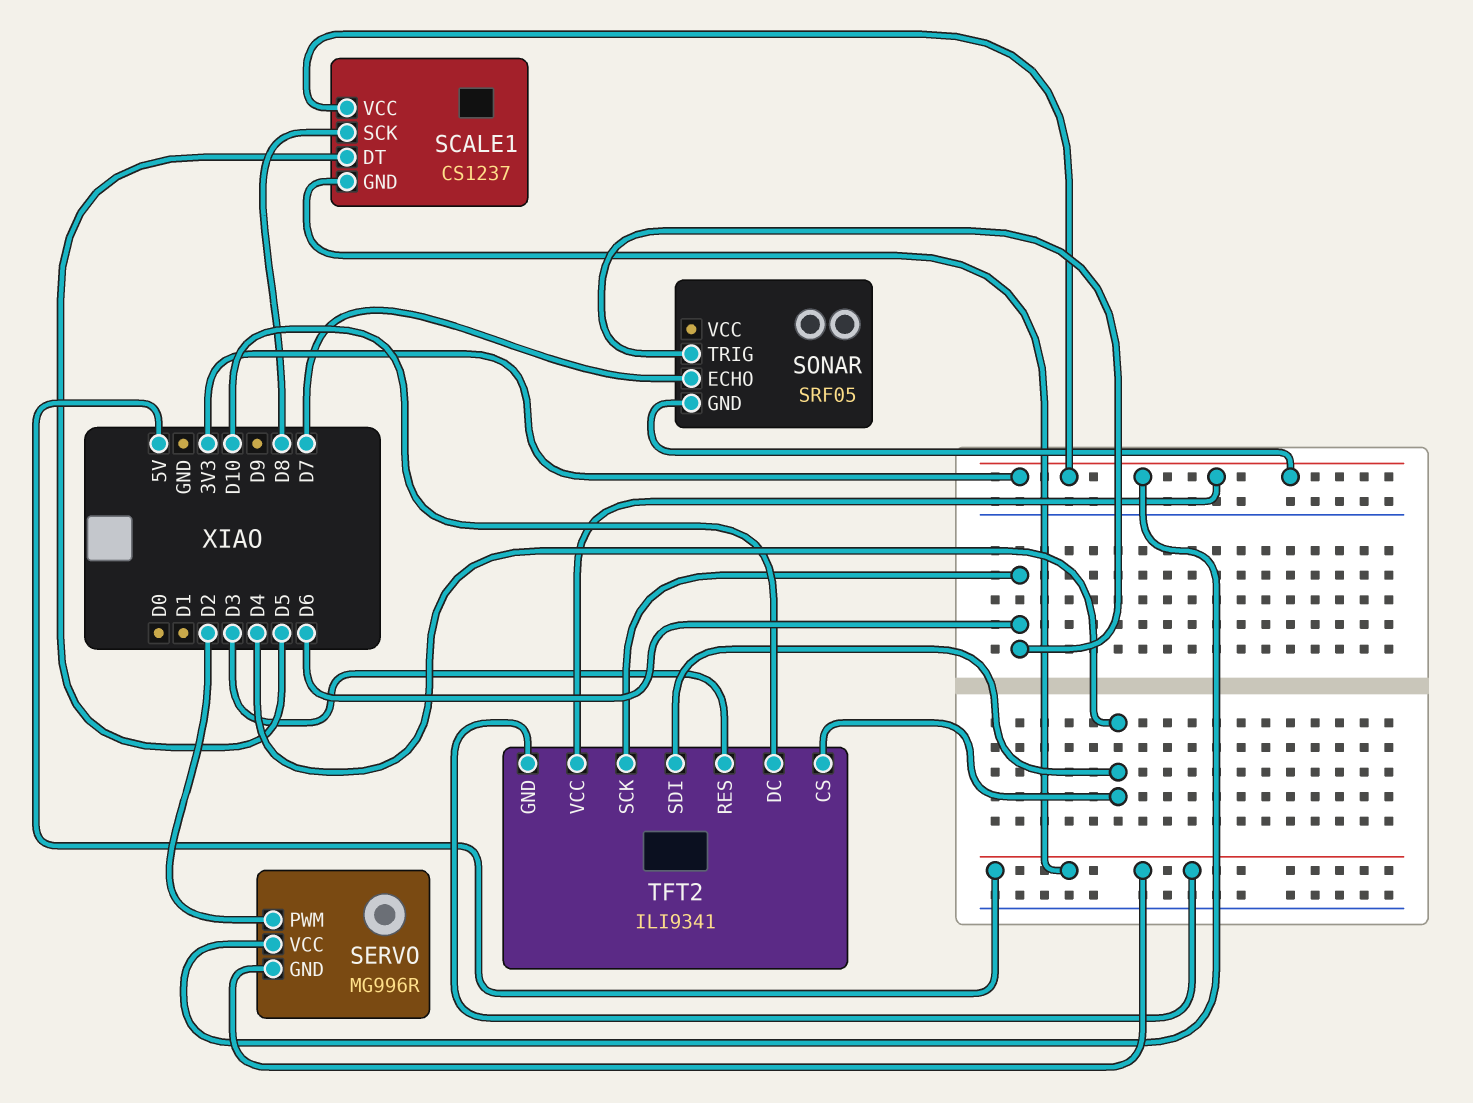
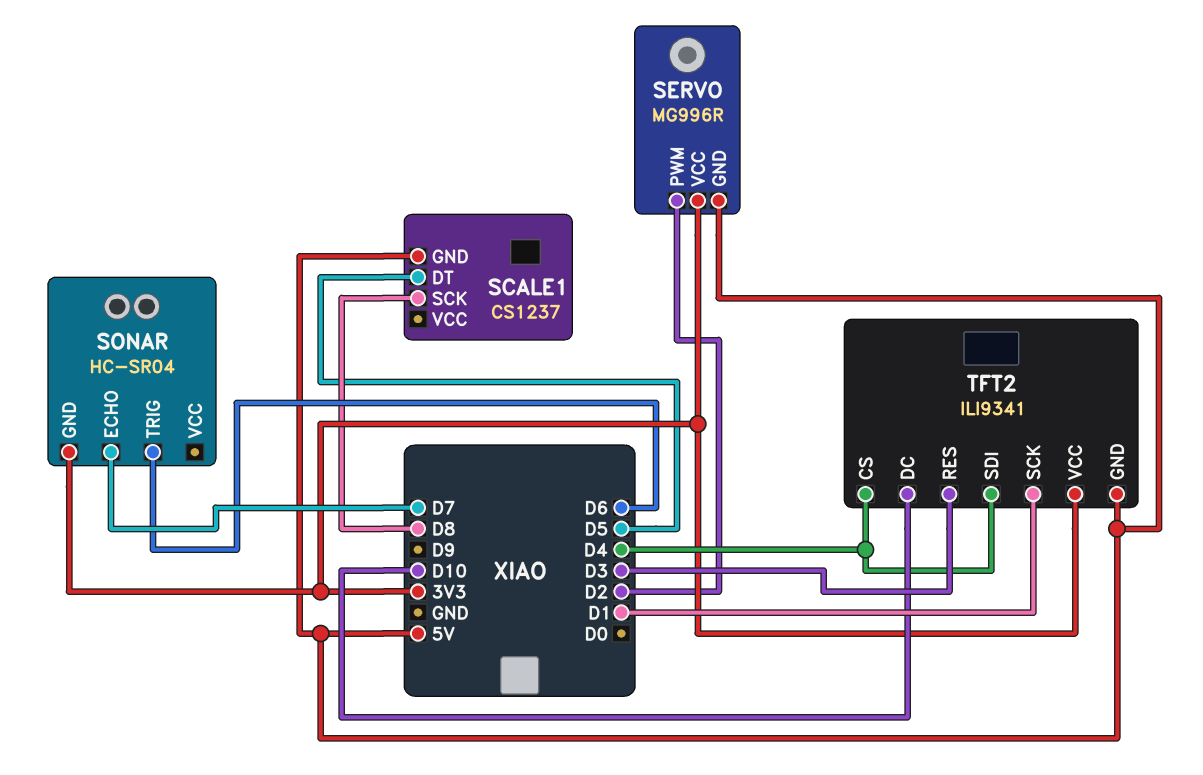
SCALE1 pin VCC: 3V3 -> none
SONAR: SRF05 -> HC-SR04
TFT2 pin SCK: D6 -> D1

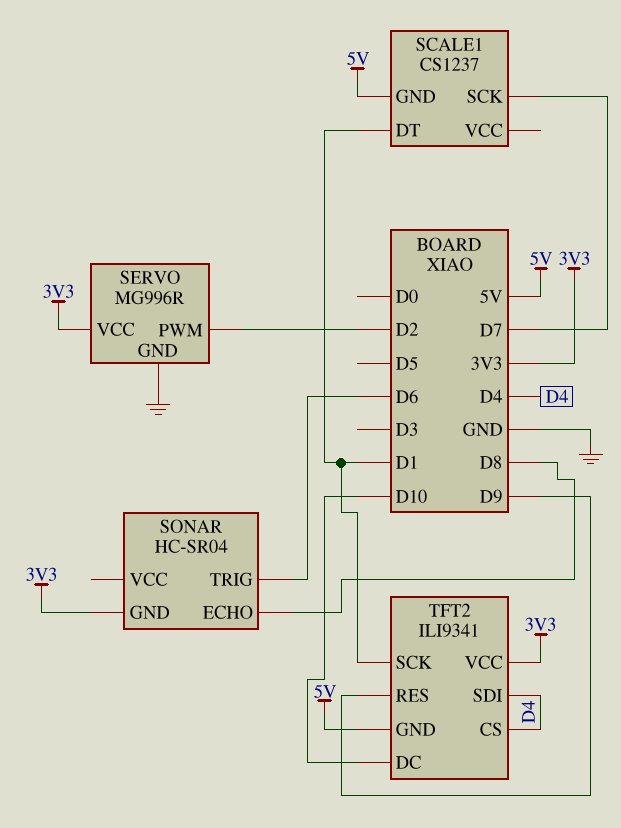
SCALE1 pin DT: D5 -> D1
SCALE1 pin SCK: D8 -> D7
SERVO pin GND: 5V -> GND
SONAR pin ECHO: D7 -> D8
TFT2 pin RES: D3 -> D9

